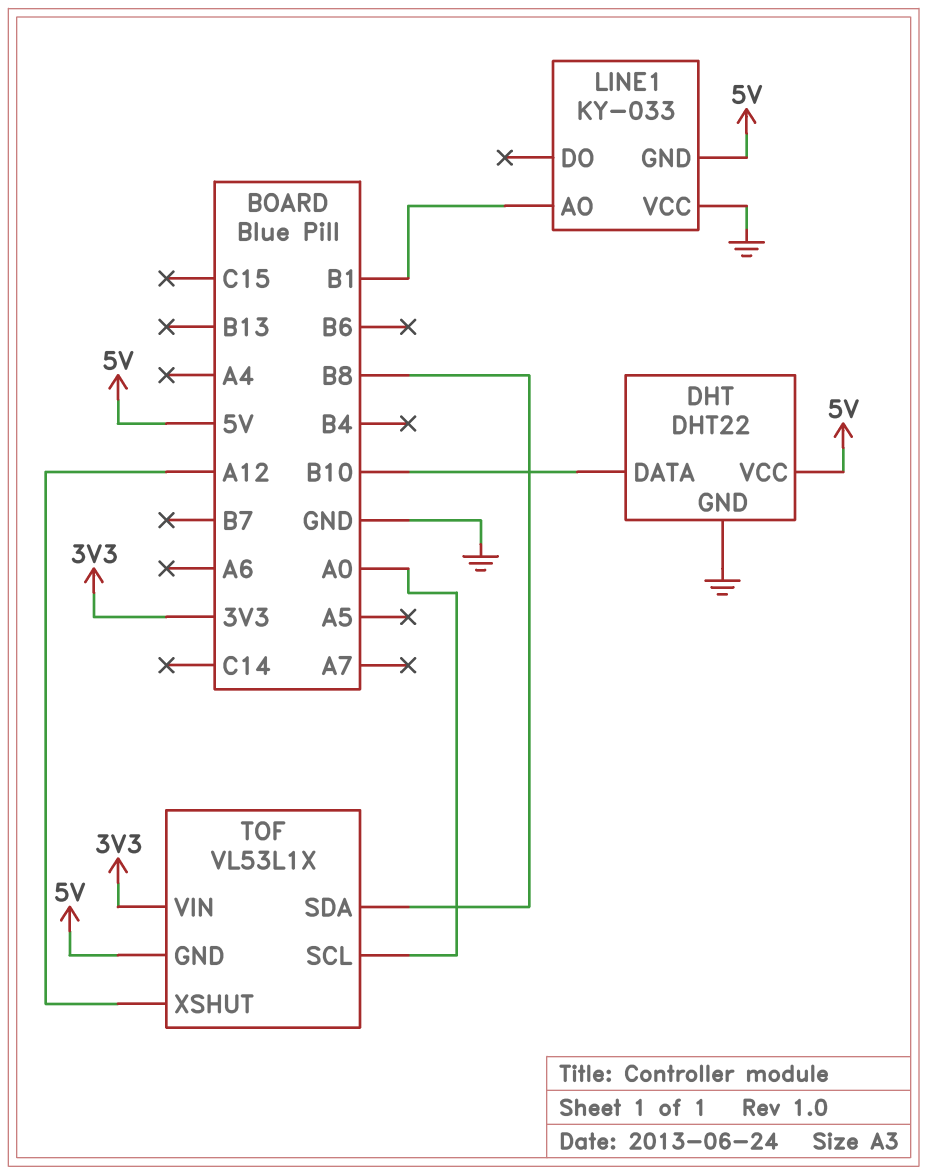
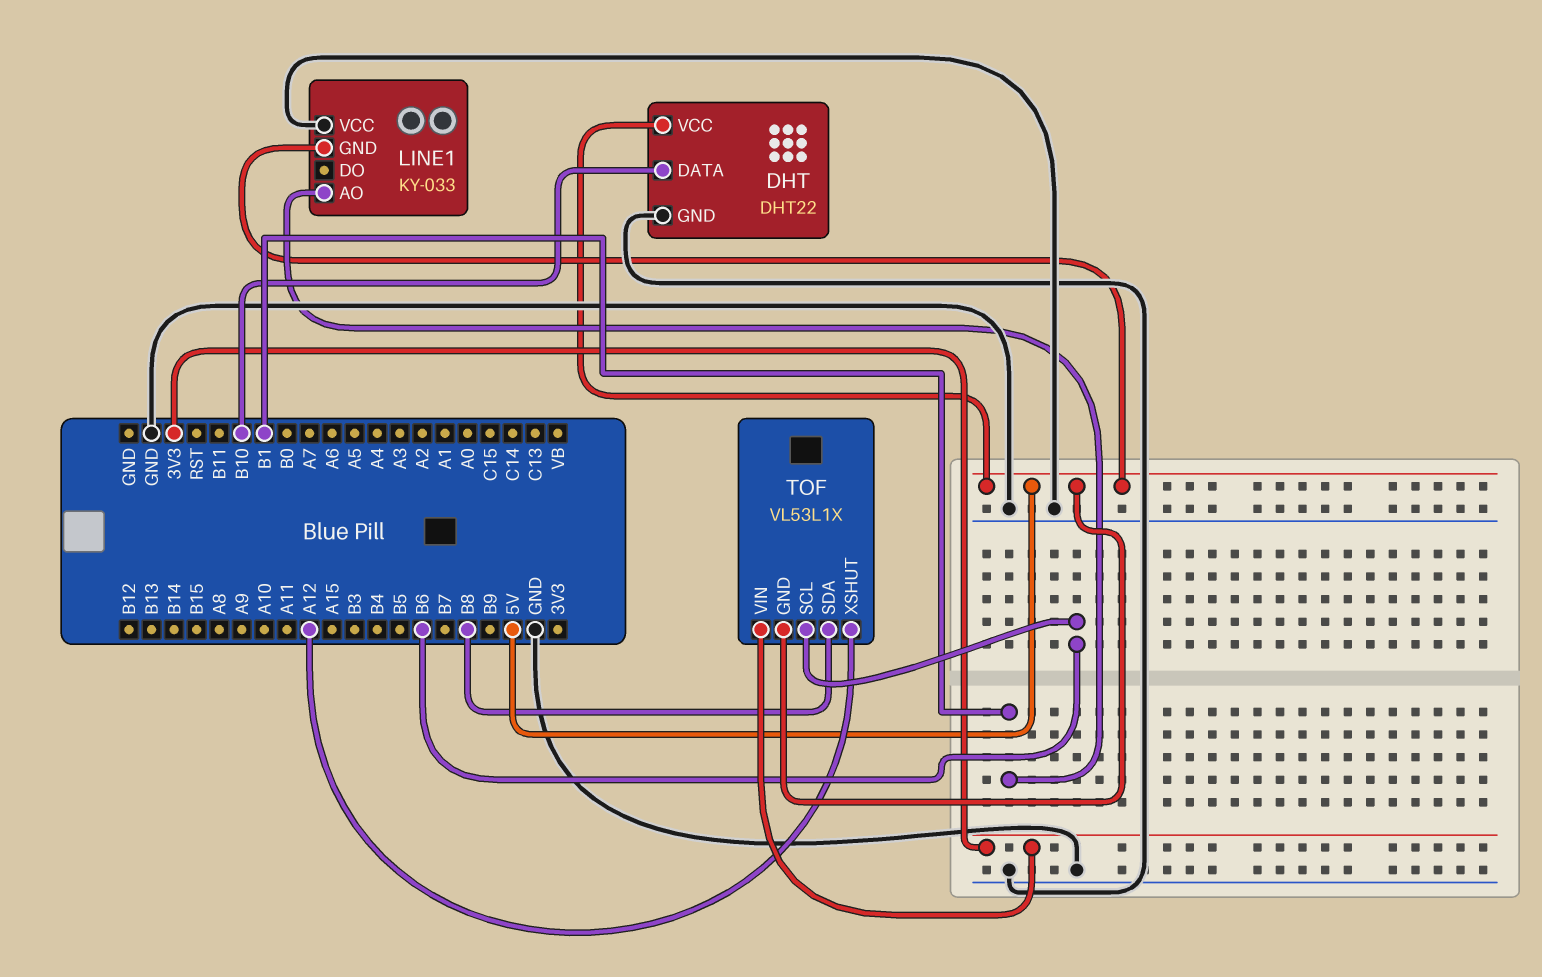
TOF pin SCL: A0 -> B6

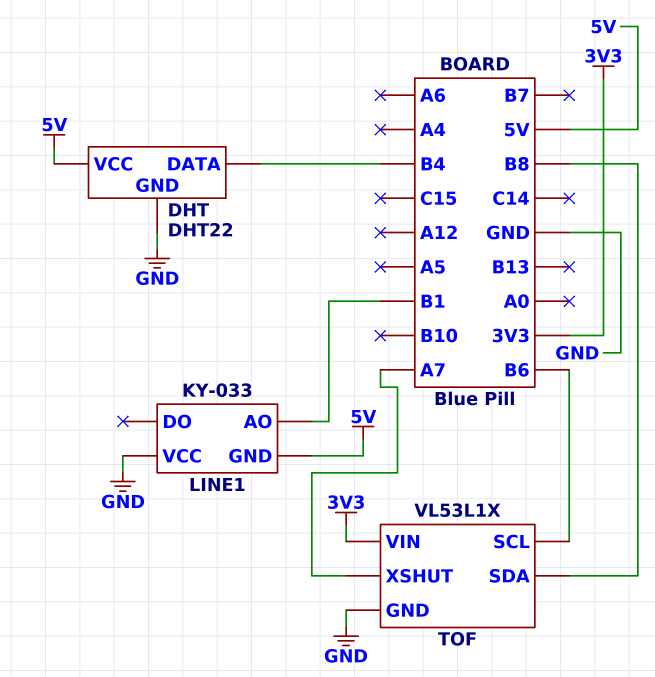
DHT pin DATA: B10 -> B4
TOF pin GND: 5V -> GND
TOF pin XSHUT: A12 -> A7

